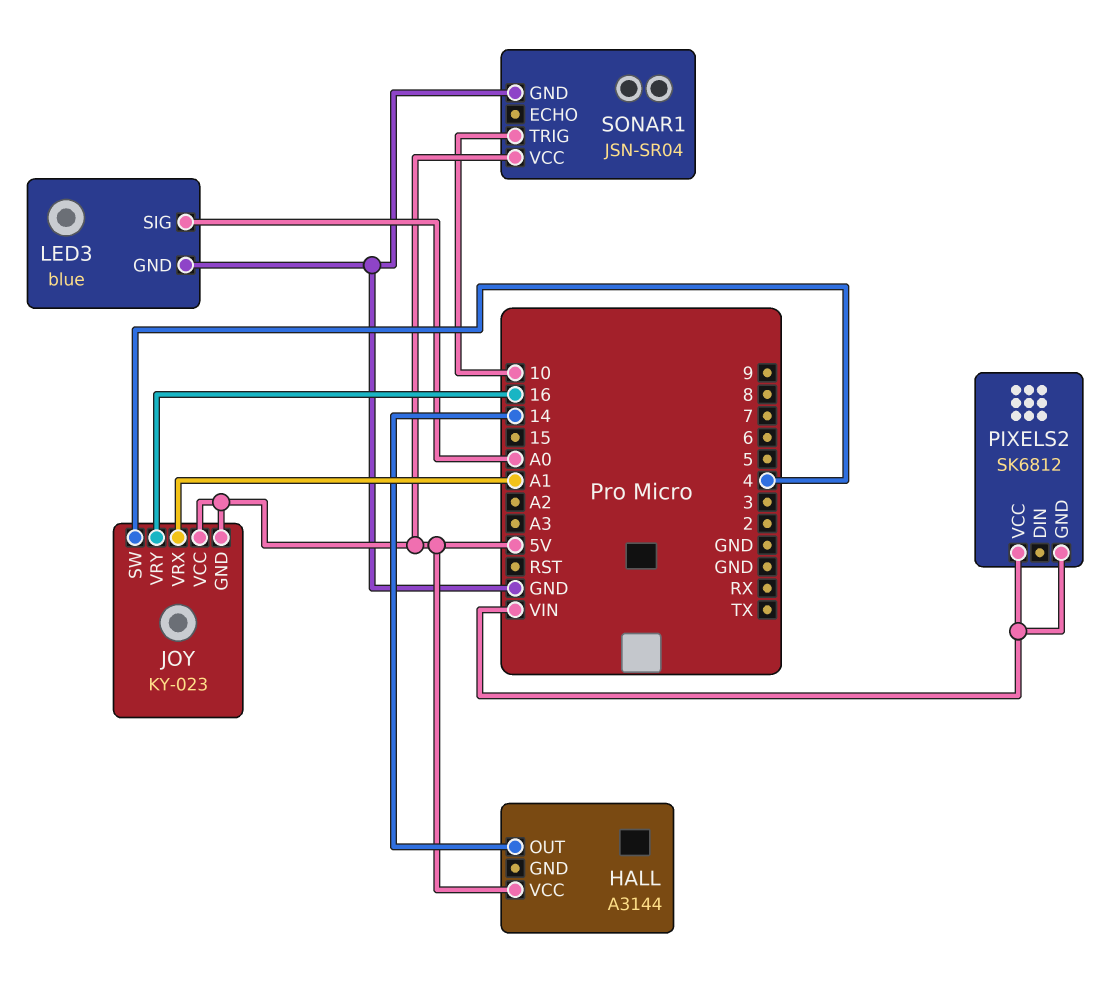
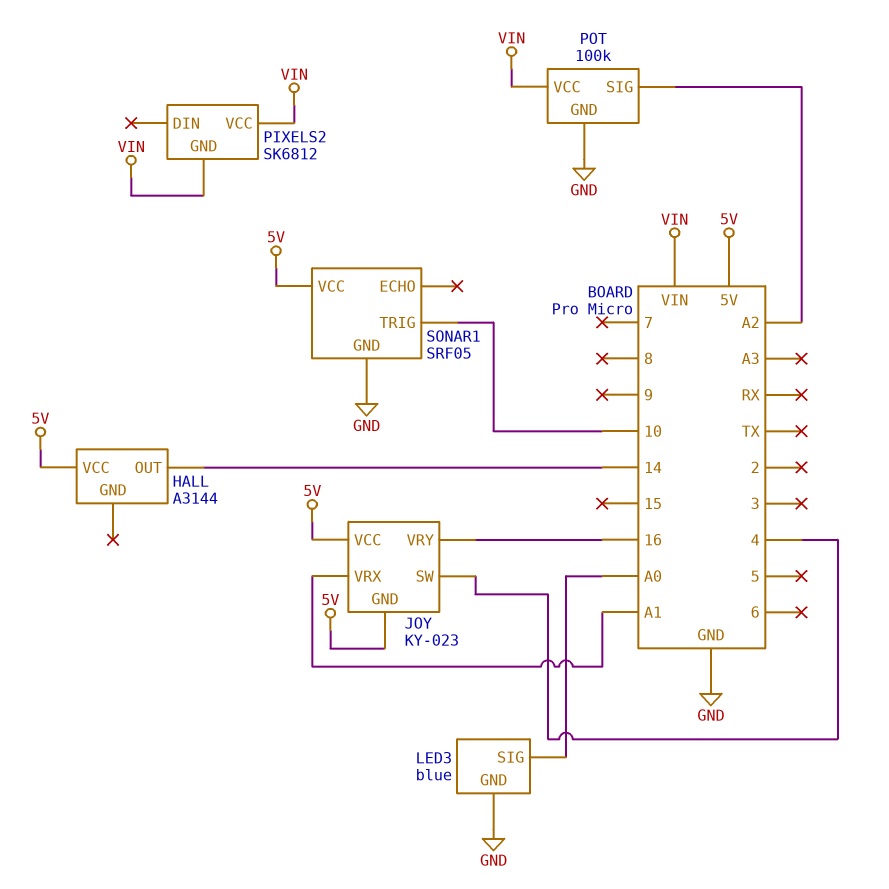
POT: none -> 100k
POT pin GND: none -> GND
POT pin SIG: none -> A2
POT pin VCC: none -> VIN
SONAR1: JSN-SR04 -> SRF05

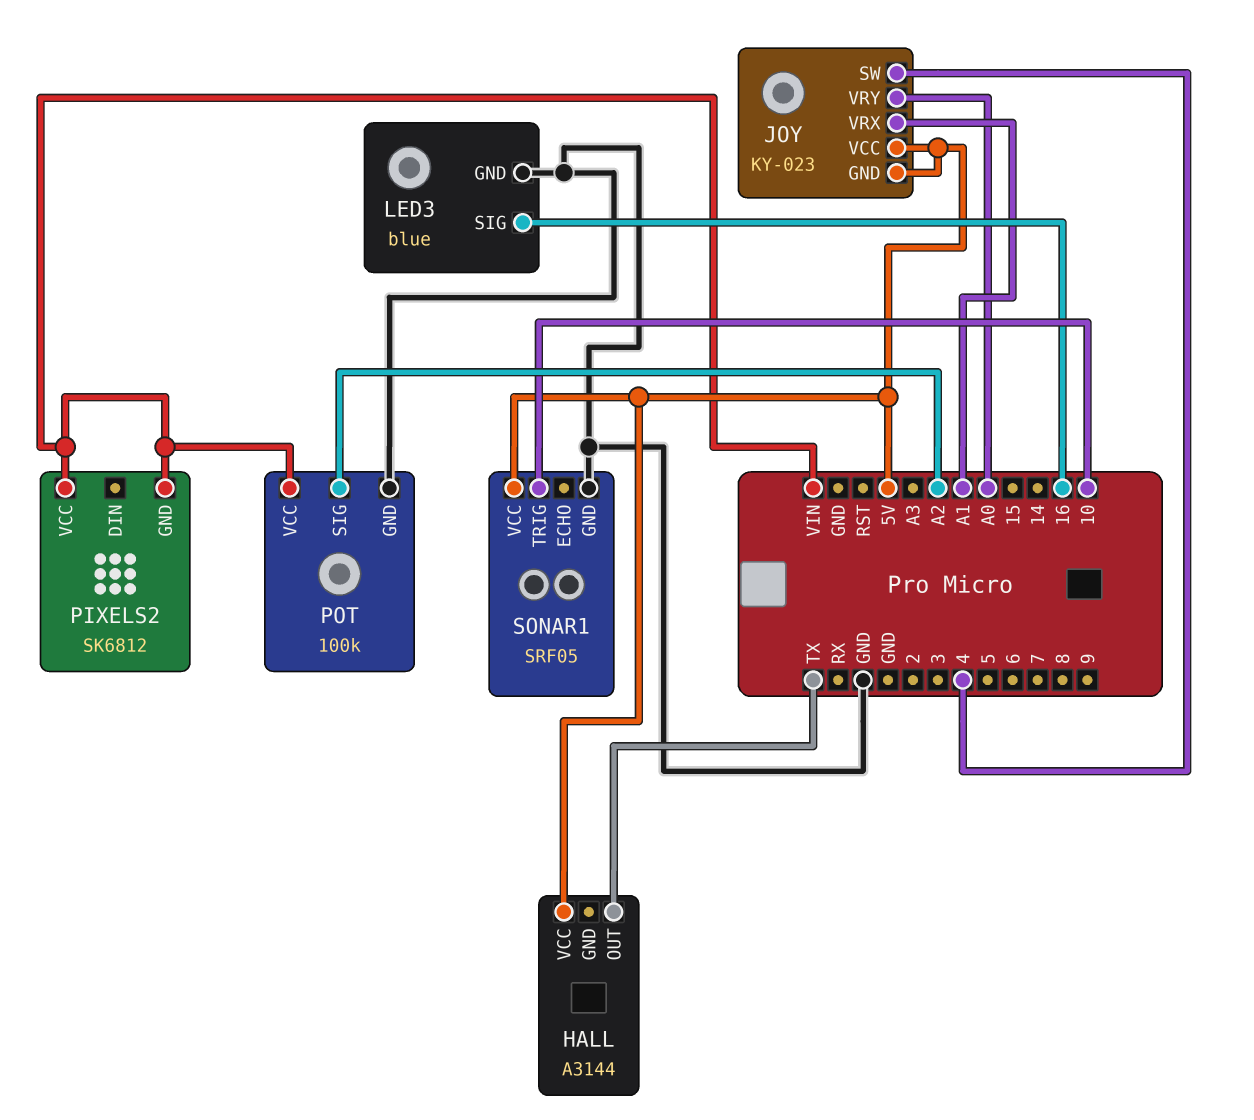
HALL pin OUT: 14 -> TX
JOY pin VRY: 16 -> A0
LED3 pin SIG: A0 -> 16

